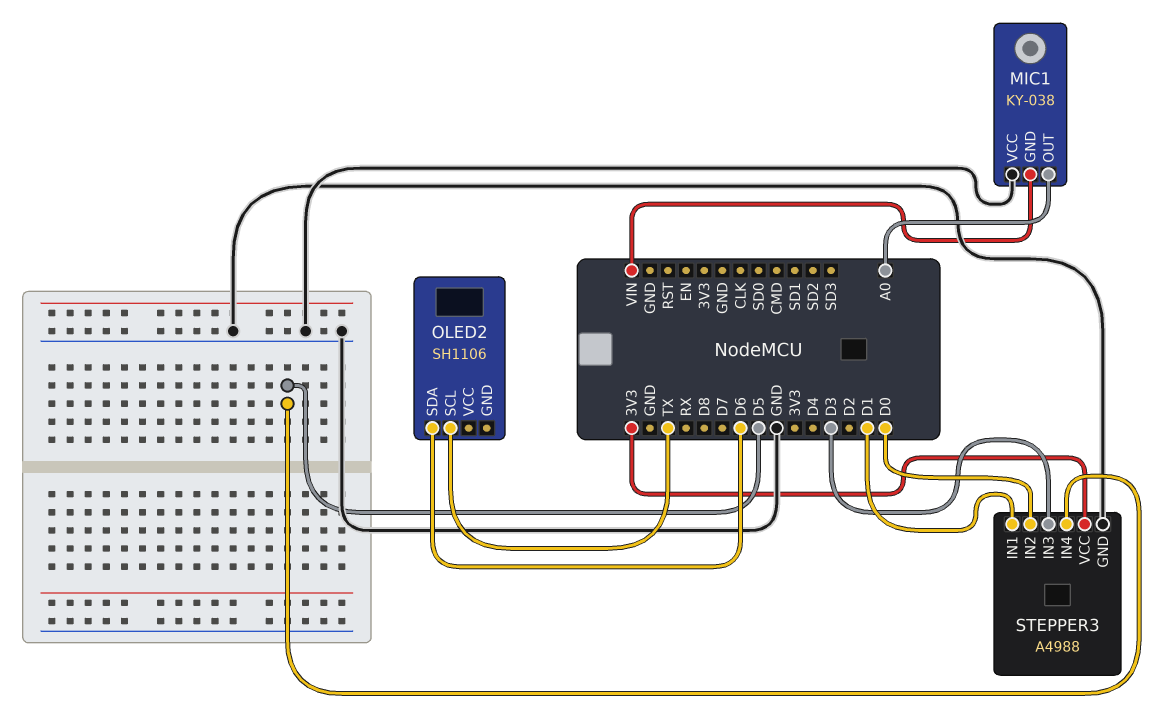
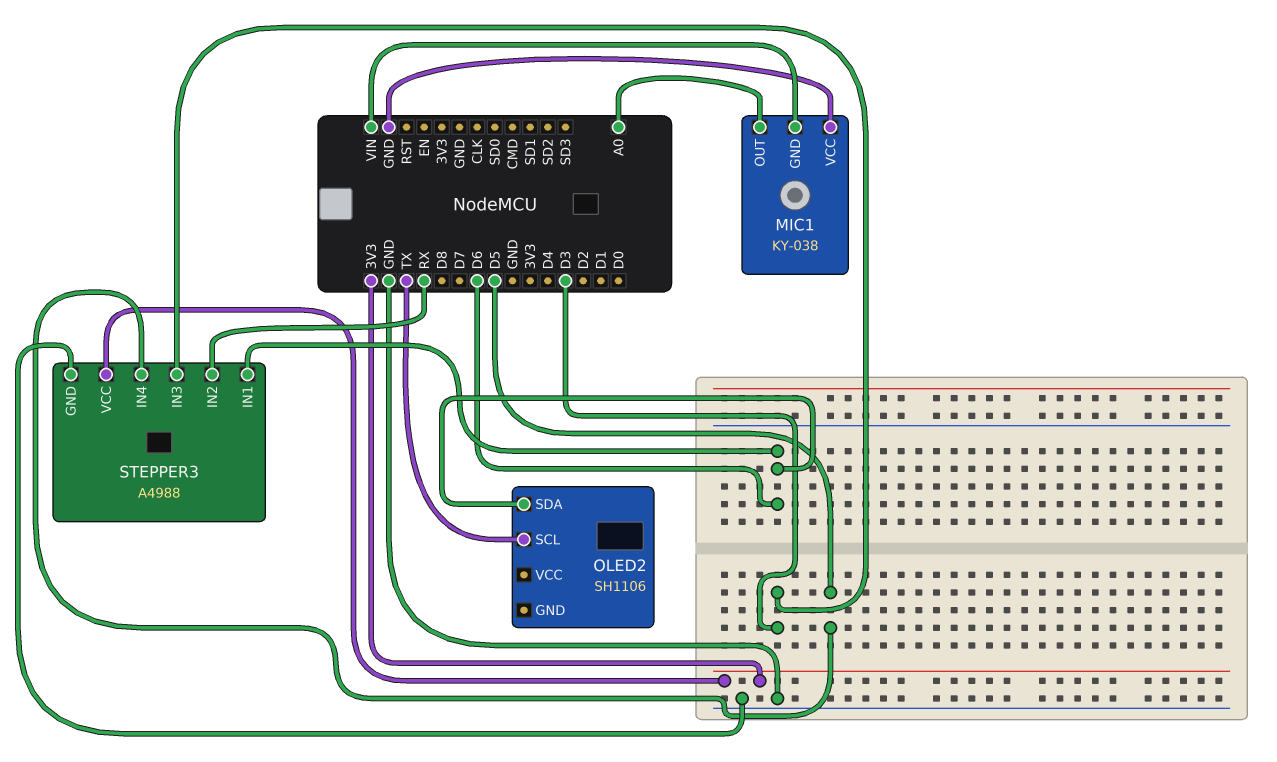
STEPPER3 pin IN1: D1 -> D6
STEPPER3 pin IN2: D0 -> RX

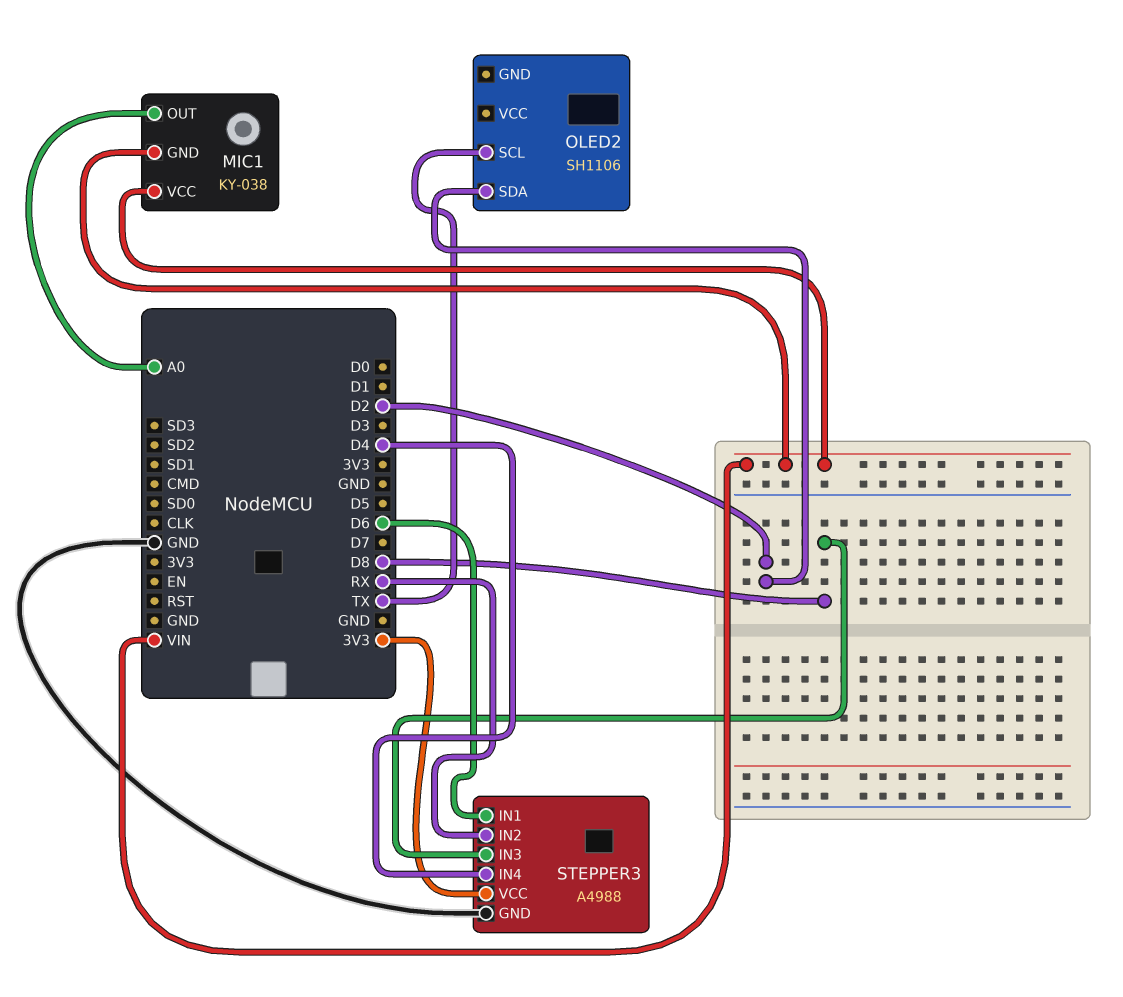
MIC1 pin VCC: GND -> VIN
OLED2 pin SDA: D6 -> D2
STEPPER3 pin IN3: D3 -> D8
STEPPER3 pin IN4: D5 -> D4

